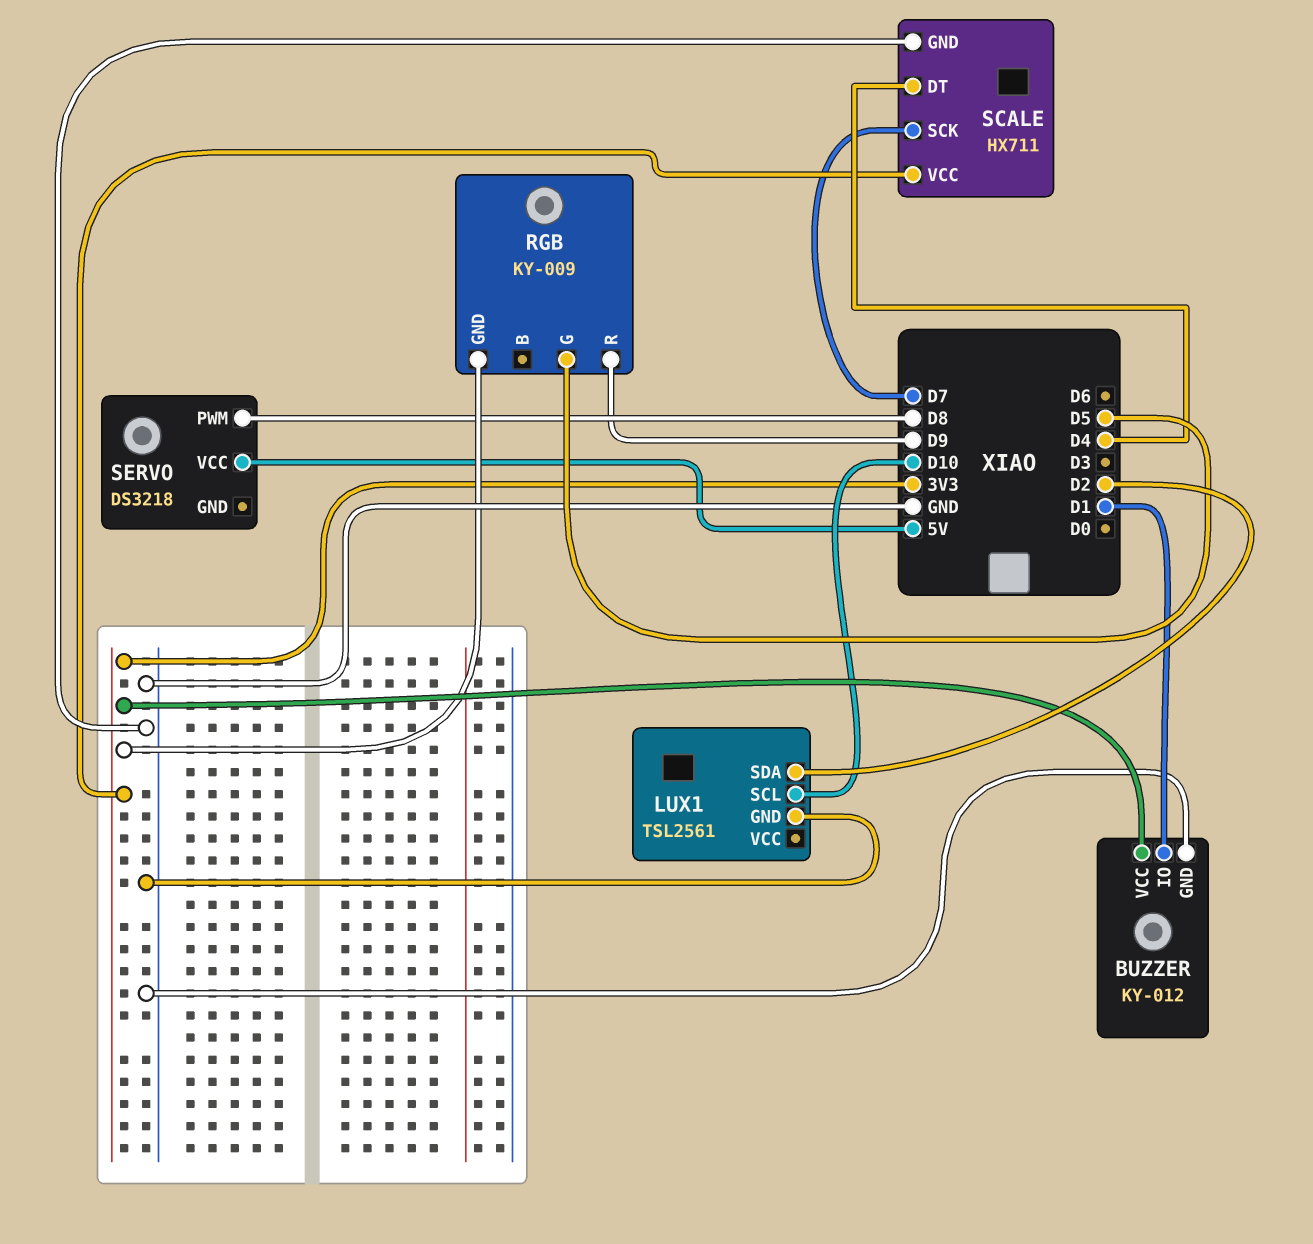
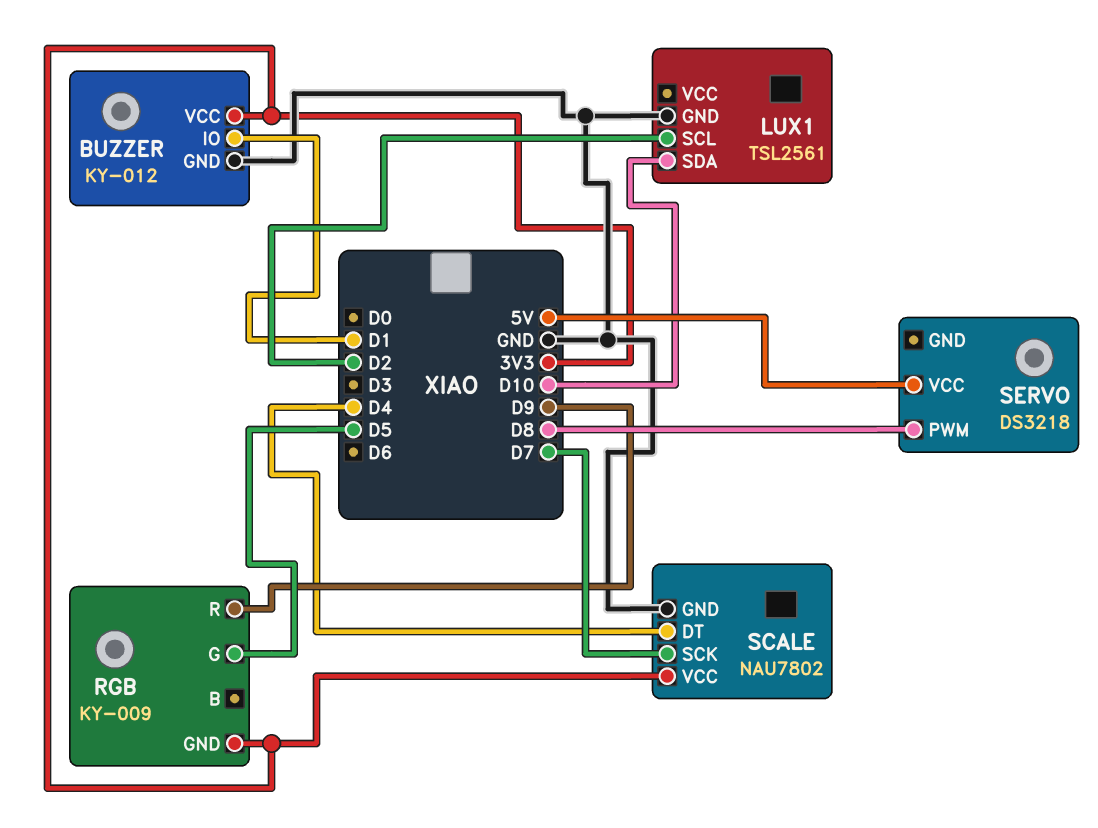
LUX1 pin SCL: D10 -> D2
LUX1 pin SDA: D2 -> D10
SCALE: HX711 -> NAU7802

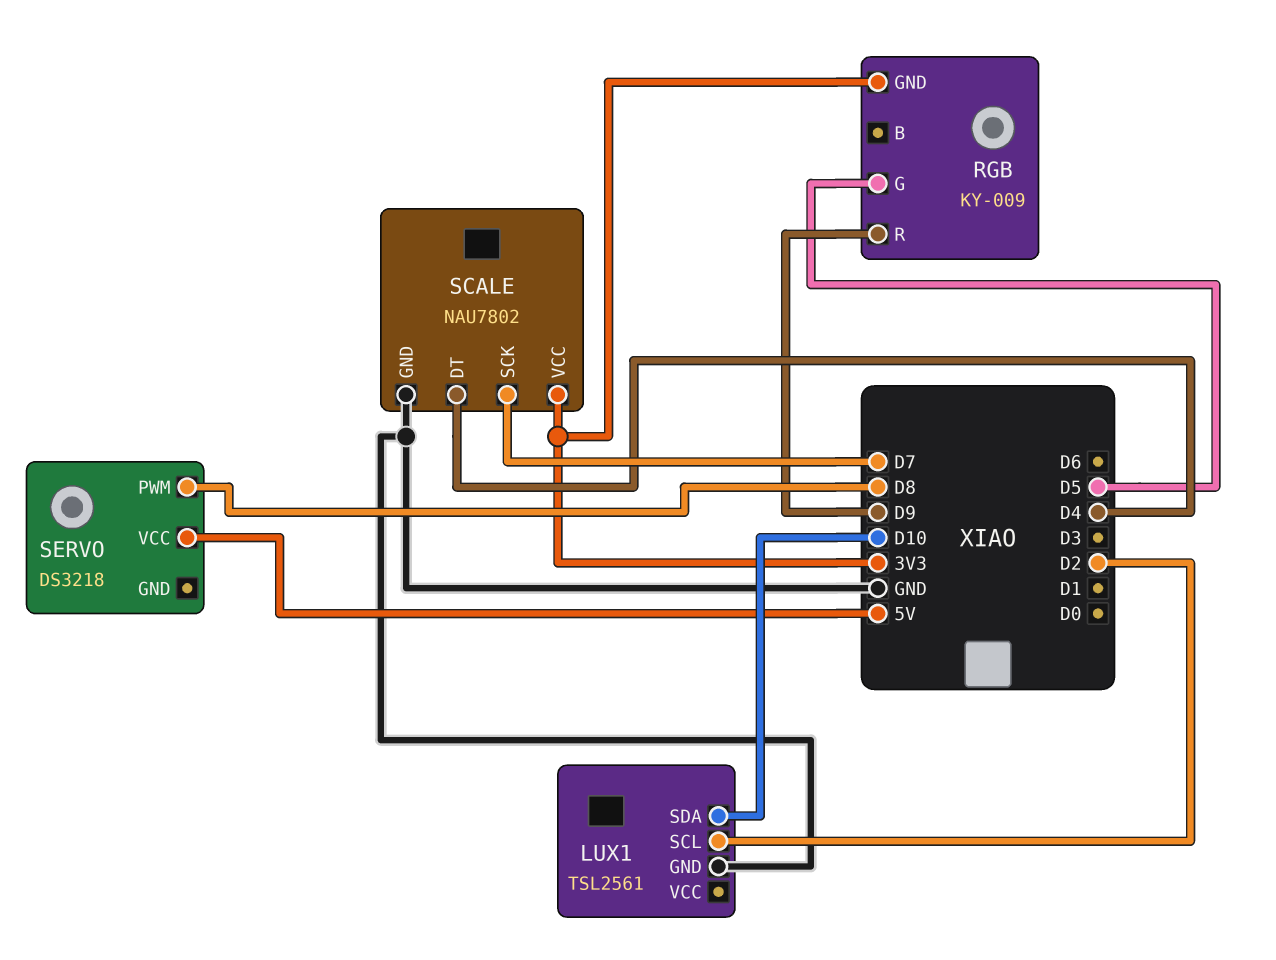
BUZZER: KY-012 -> none
BUZZER pin GND: GND -> none
BUZZER pin IO: D1 -> none
BUZZER pin VCC: 3V3 -> none

